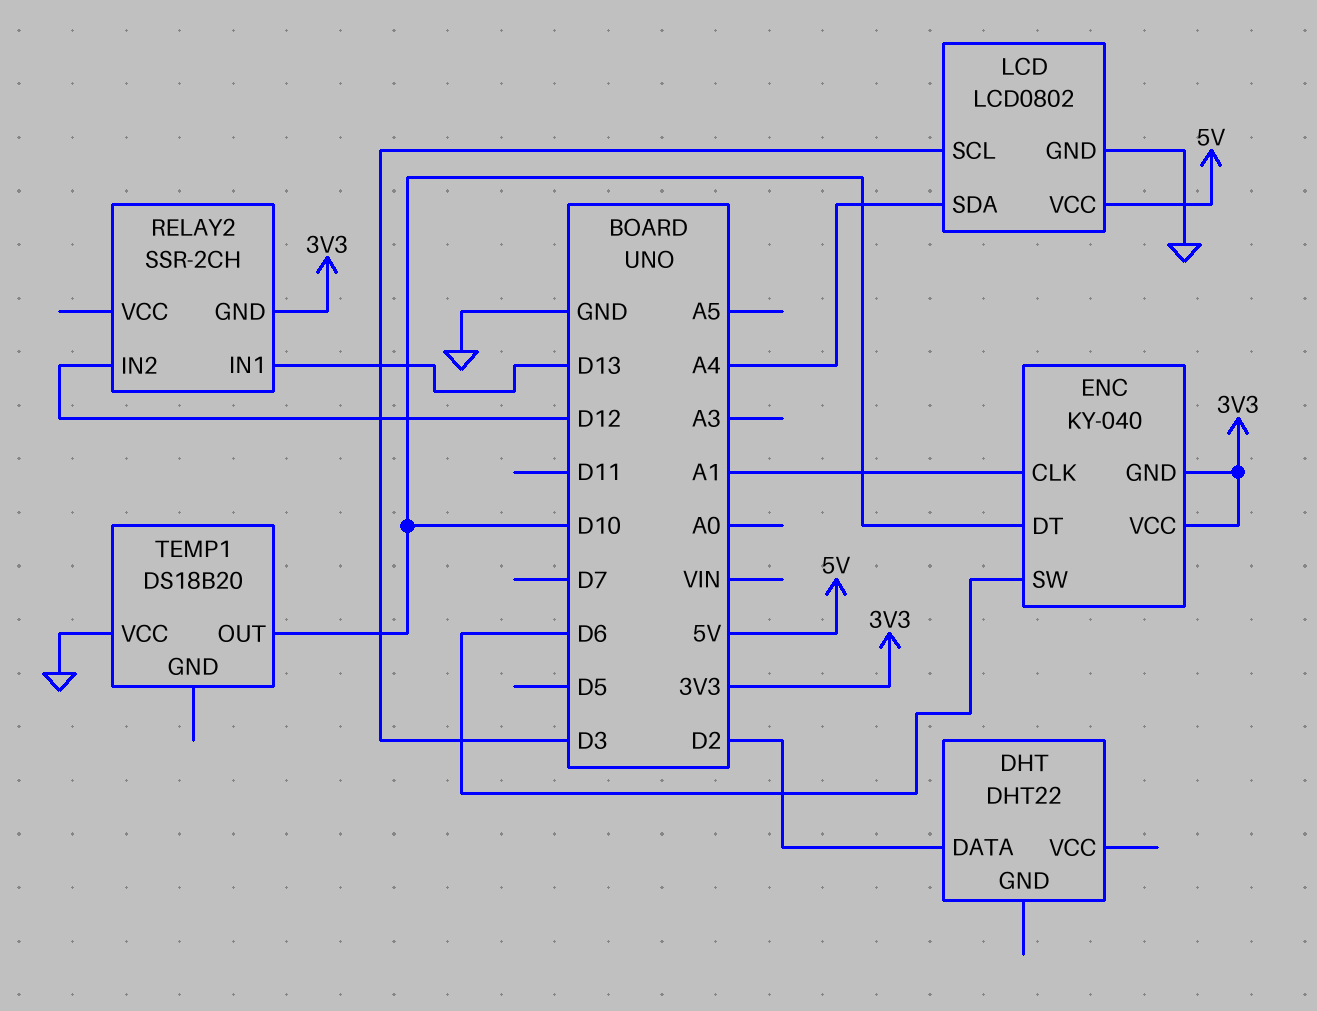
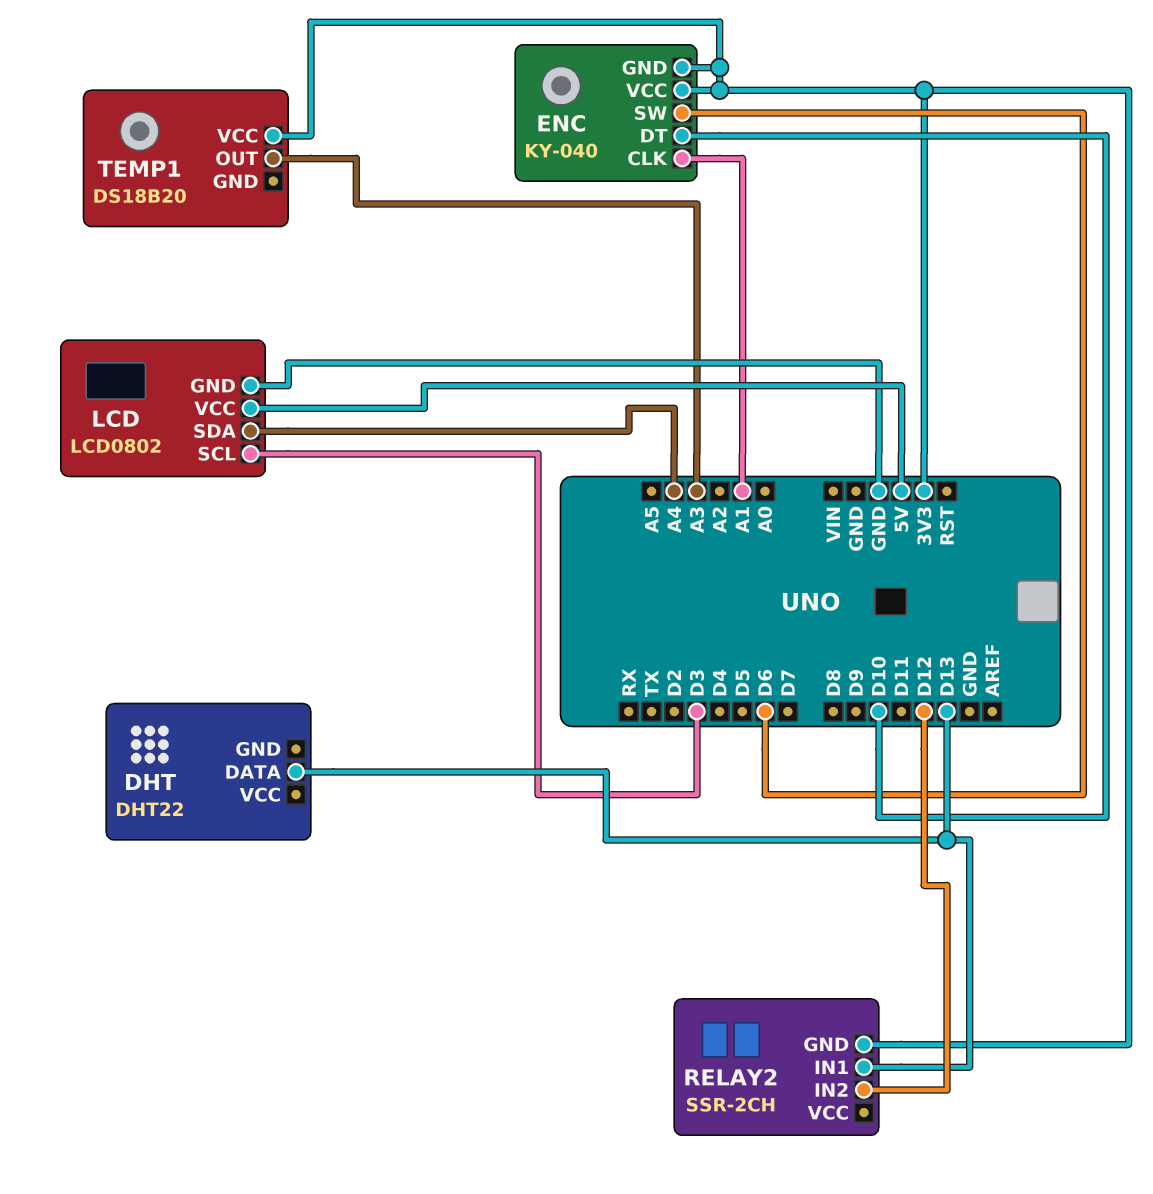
DHT pin DATA: D2 -> D13
TEMP1 pin OUT: D10 -> A3
TEMP1 pin VCC: GND -> 3V3

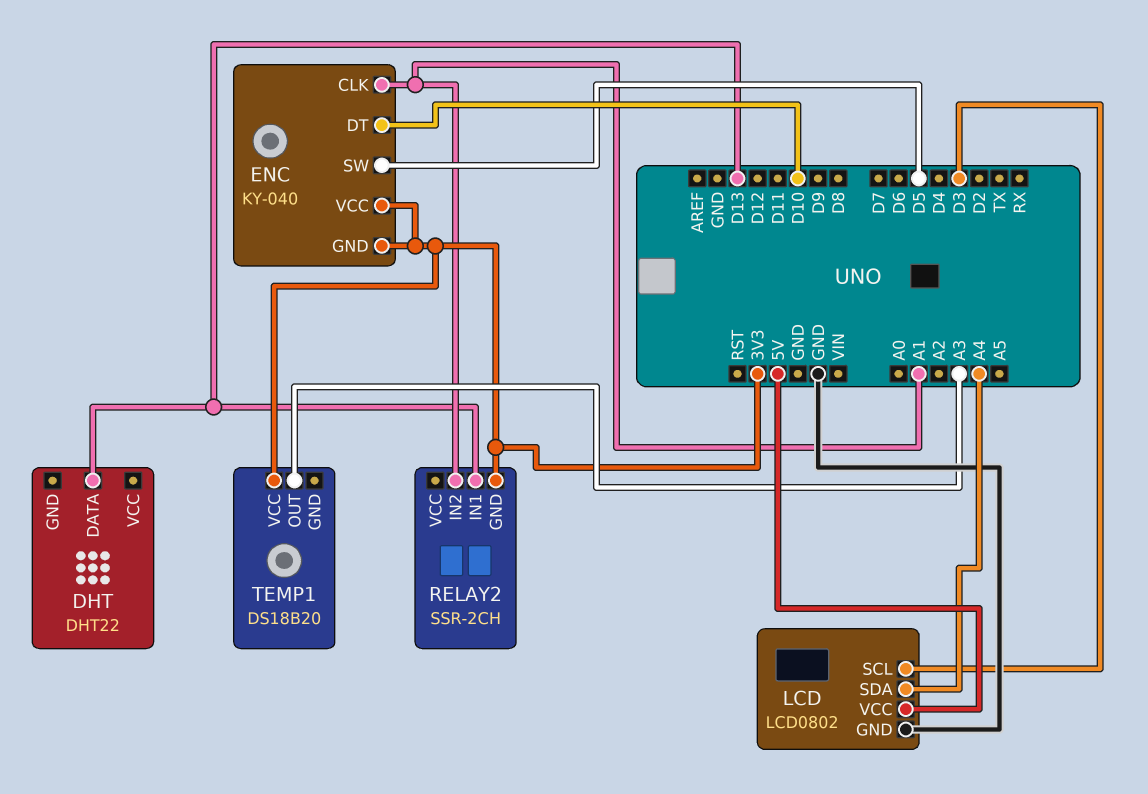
ENC pin SW: D6 -> D5
RELAY2 pin IN2: D12 -> A1

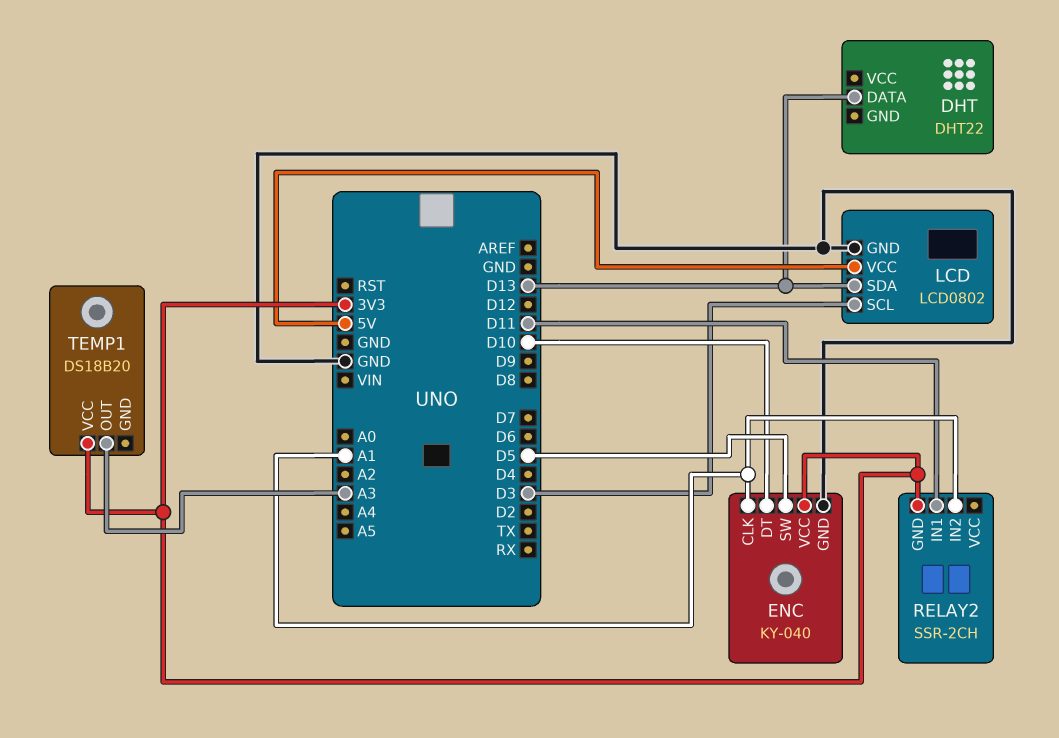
ENC pin GND: 3V3 -> GND
LCD pin SDA: A4 -> D13
RELAY2 pin IN1: D13 -> D11

